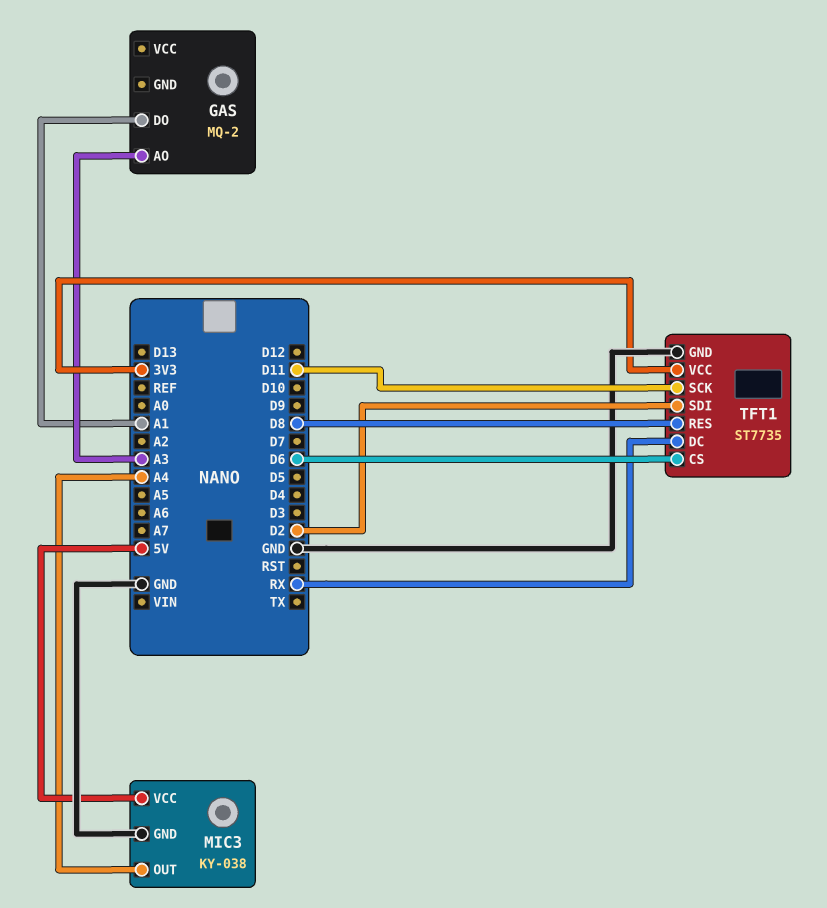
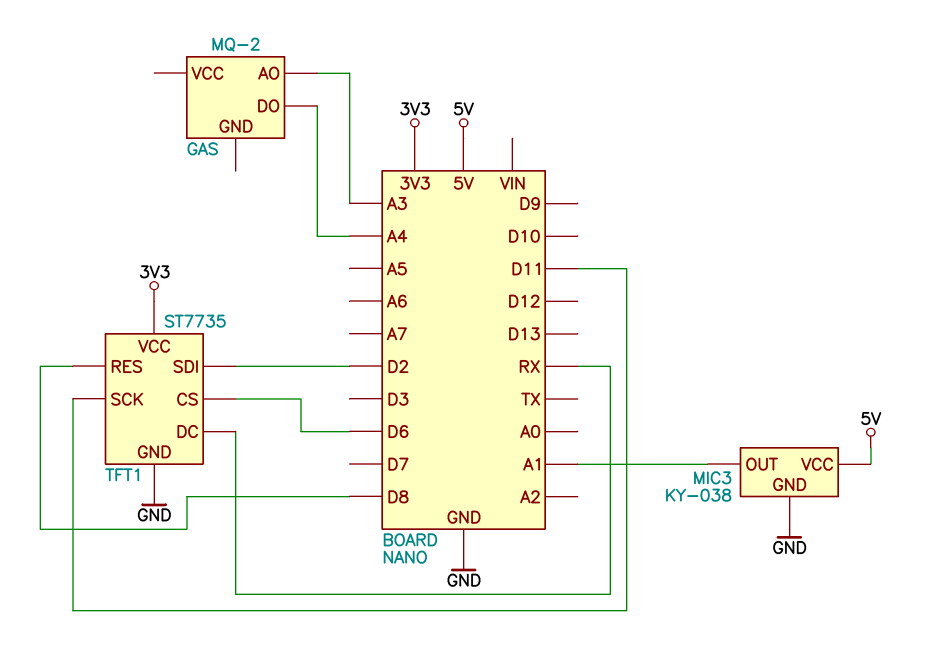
GAS pin DO: A1 -> A4
MIC3 pin OUT: A4 -> A1

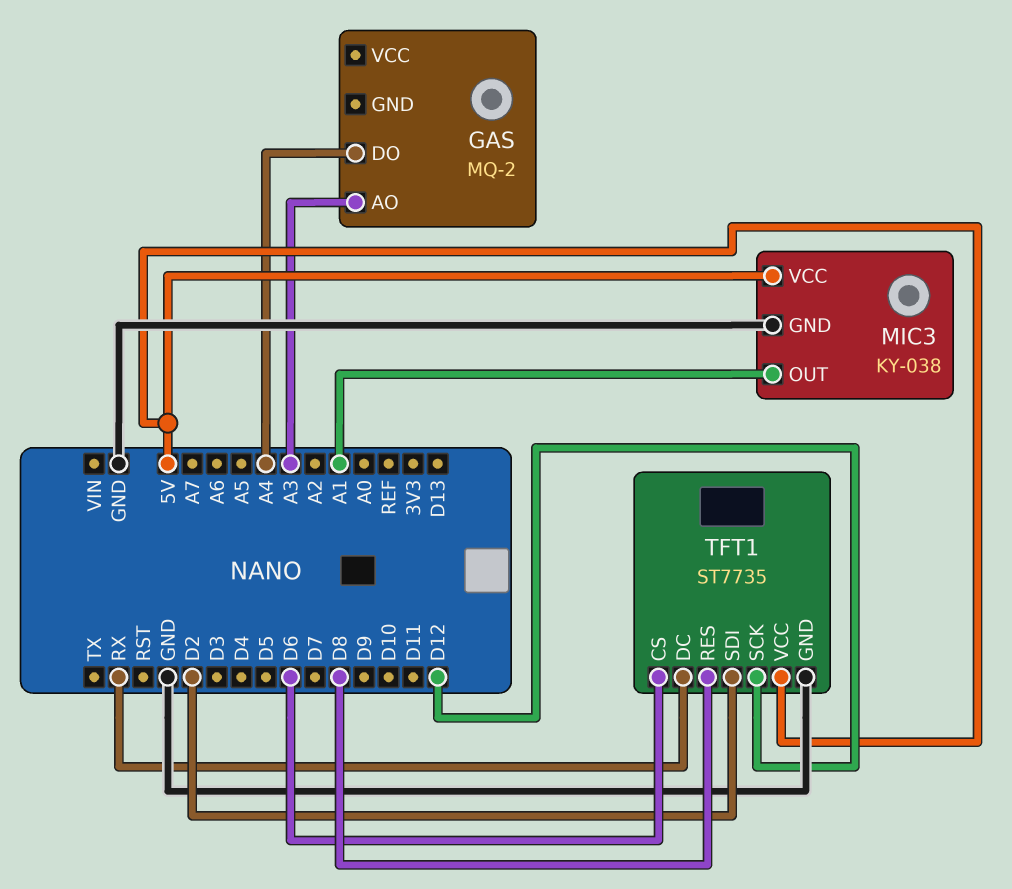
TFT1 pin SCK: D11 -> D12
TFT1 pin VCC: 3V3 -> 5V

